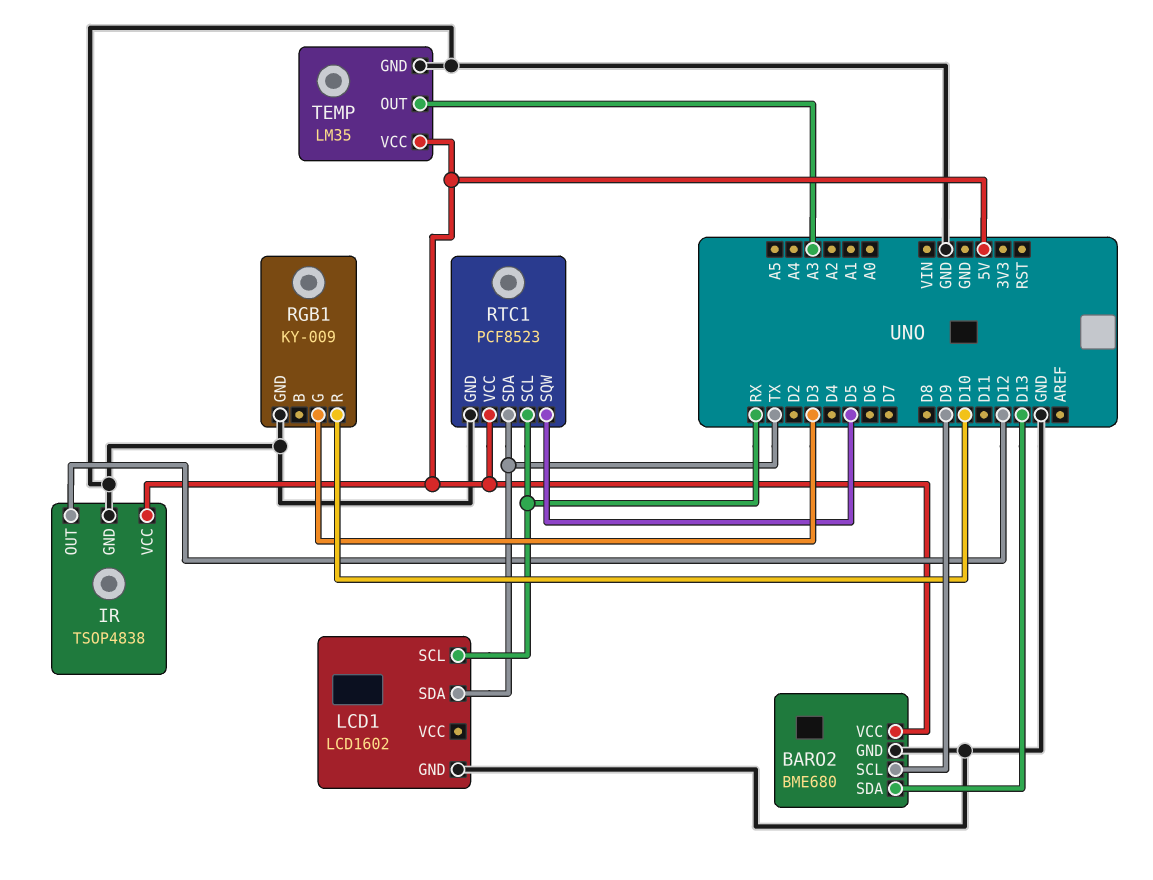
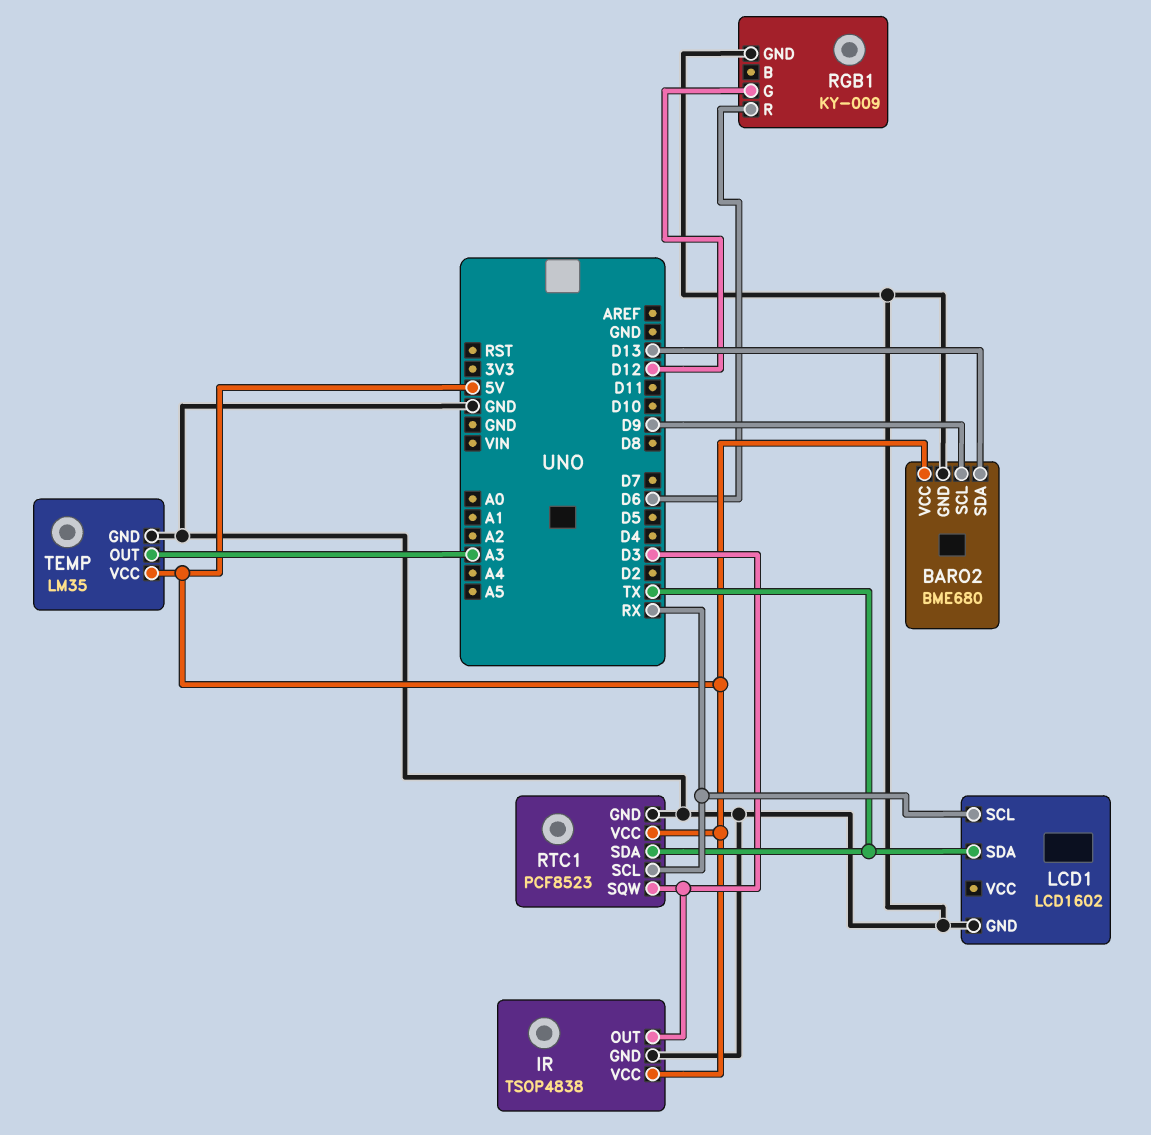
IR pin OUT: D12 -> D3
RGB1 pin G: D3 -> D12
RGB1 pin R: D10 -> D6
RTC1 pin SQW: D5 -> D3

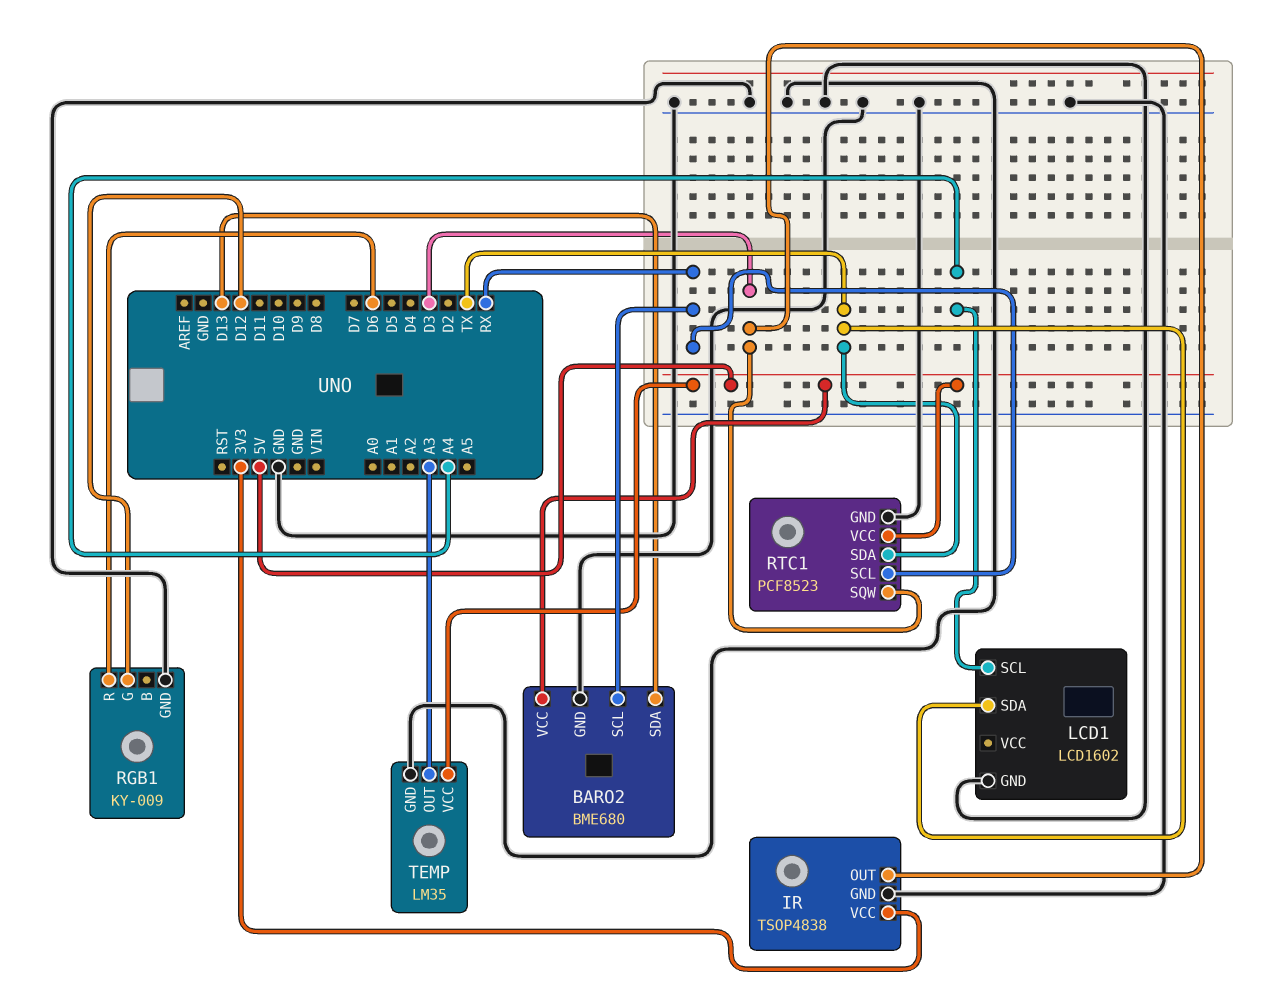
BARO2 pin SCL: D9 -> RX
IR pin VCC: 5V -> 3V3
LCD1 pin SCL: RX -> A4

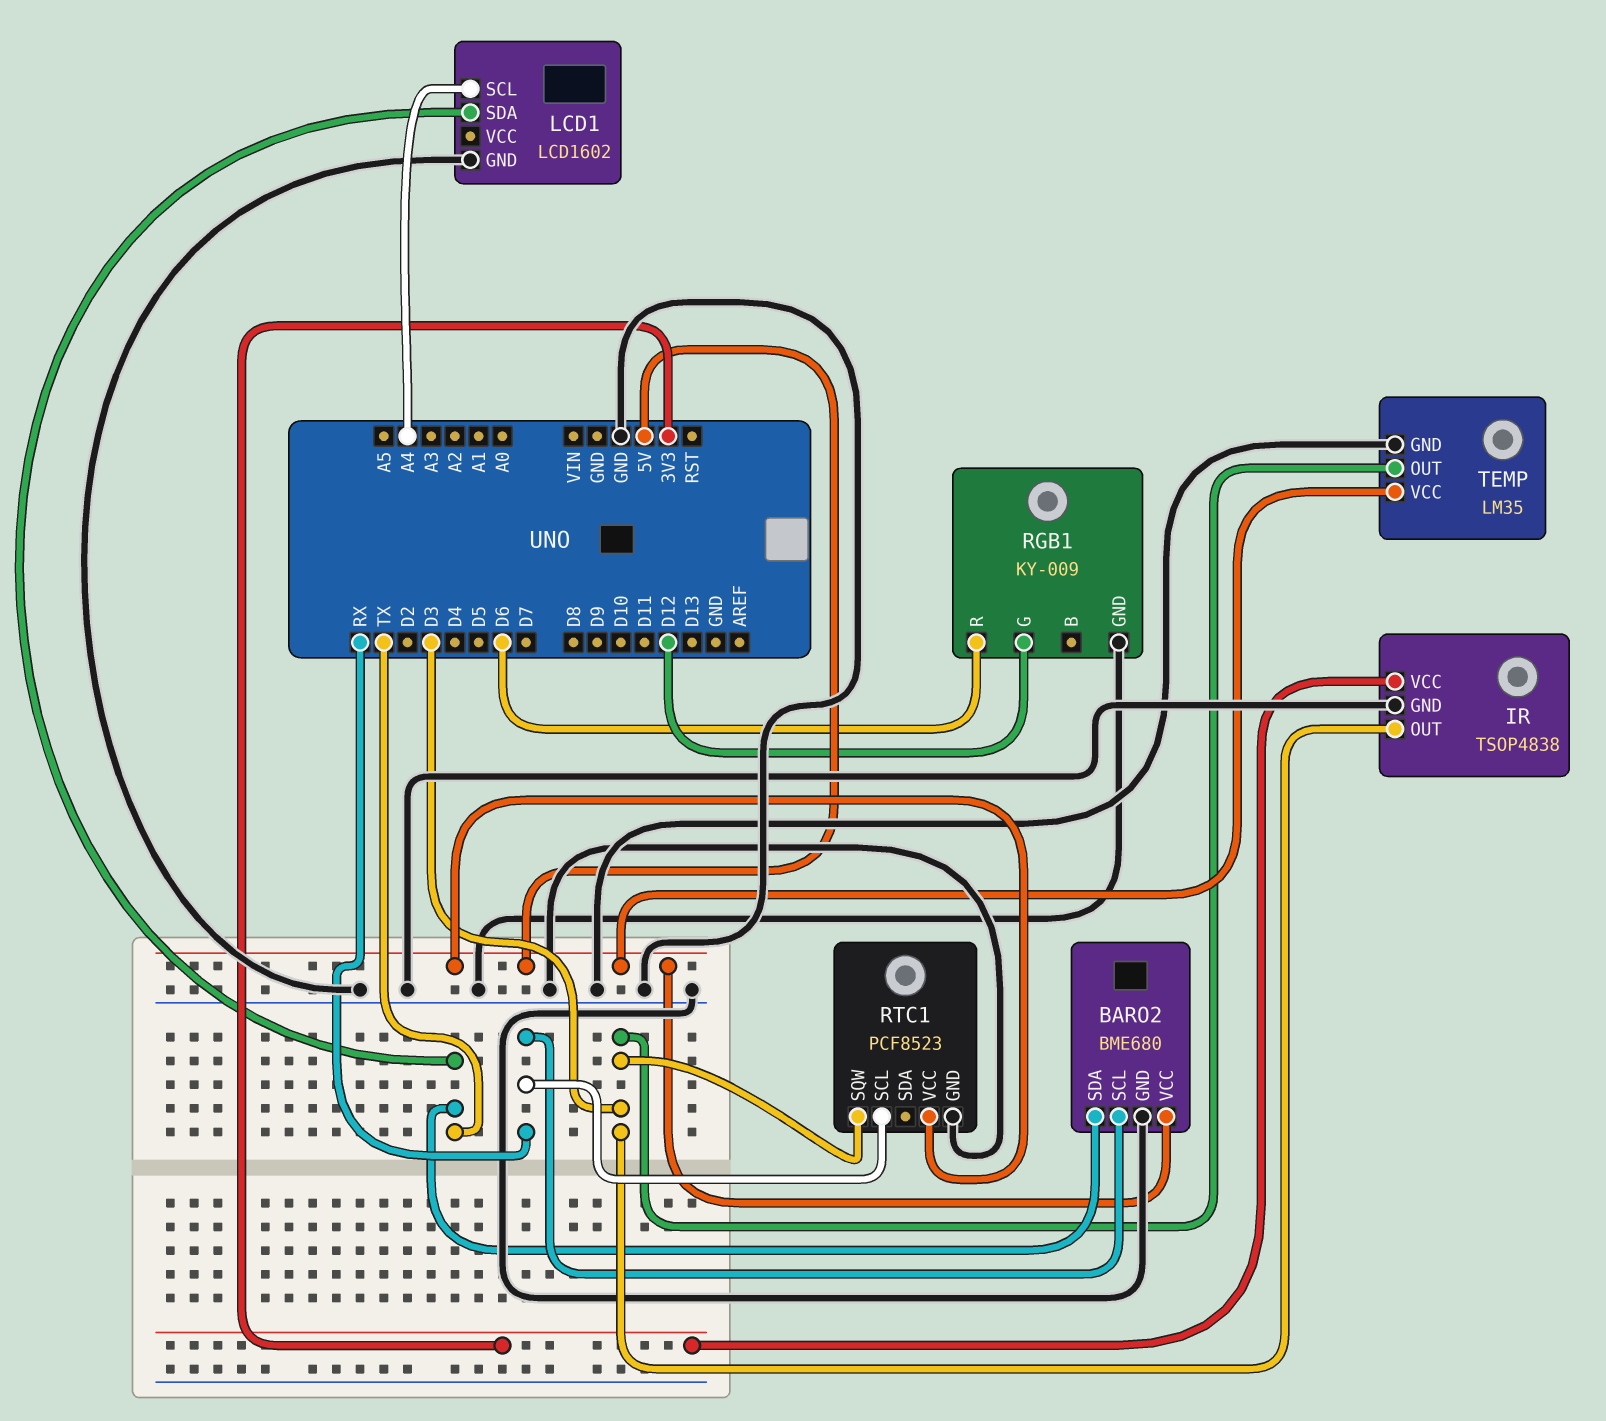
BARO2 pin SDA: D13 -> TX
RTC1 pin SDA: TX -> none
TEMP pin OUT: A3 -> D3

